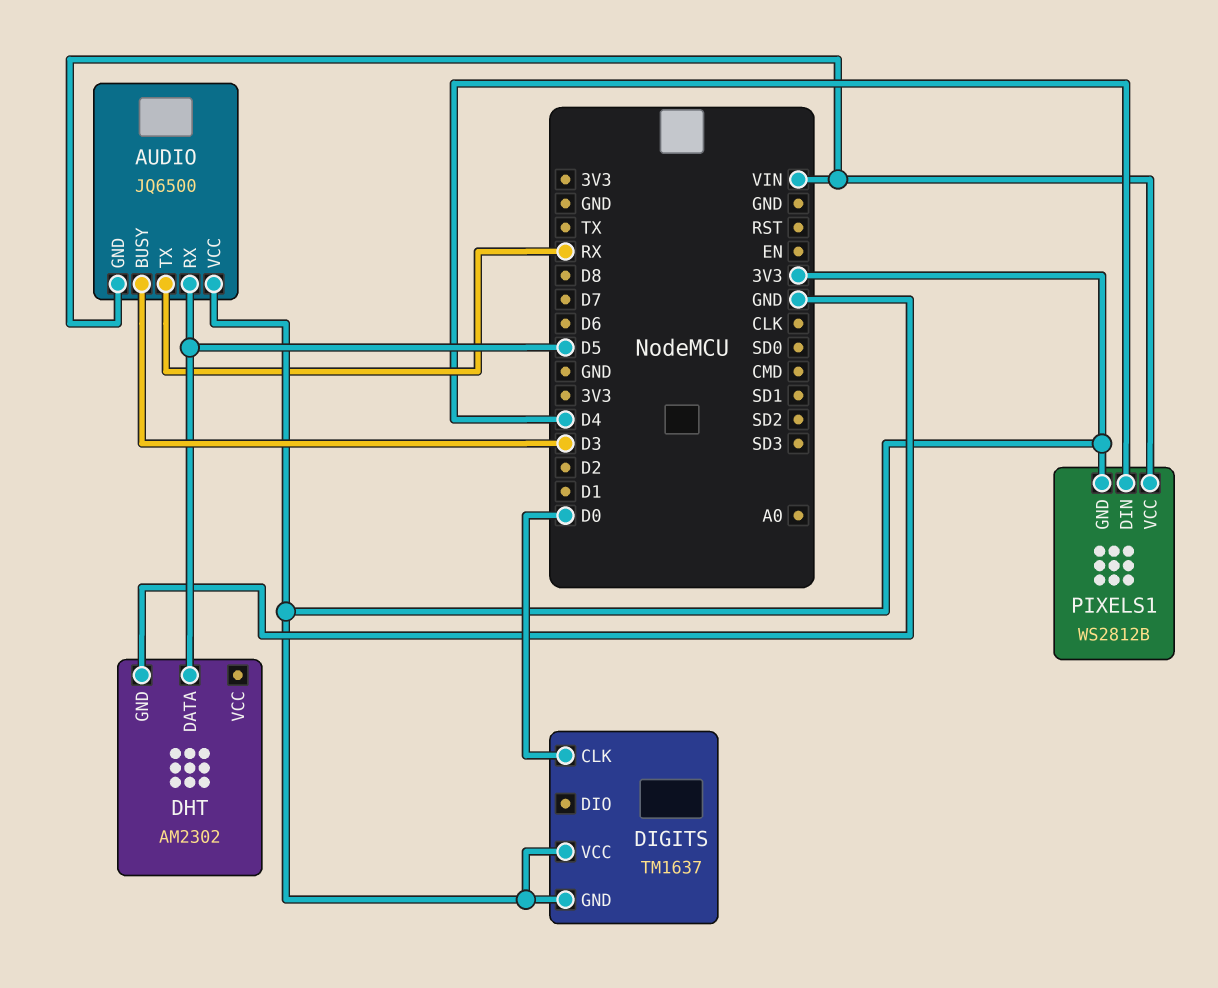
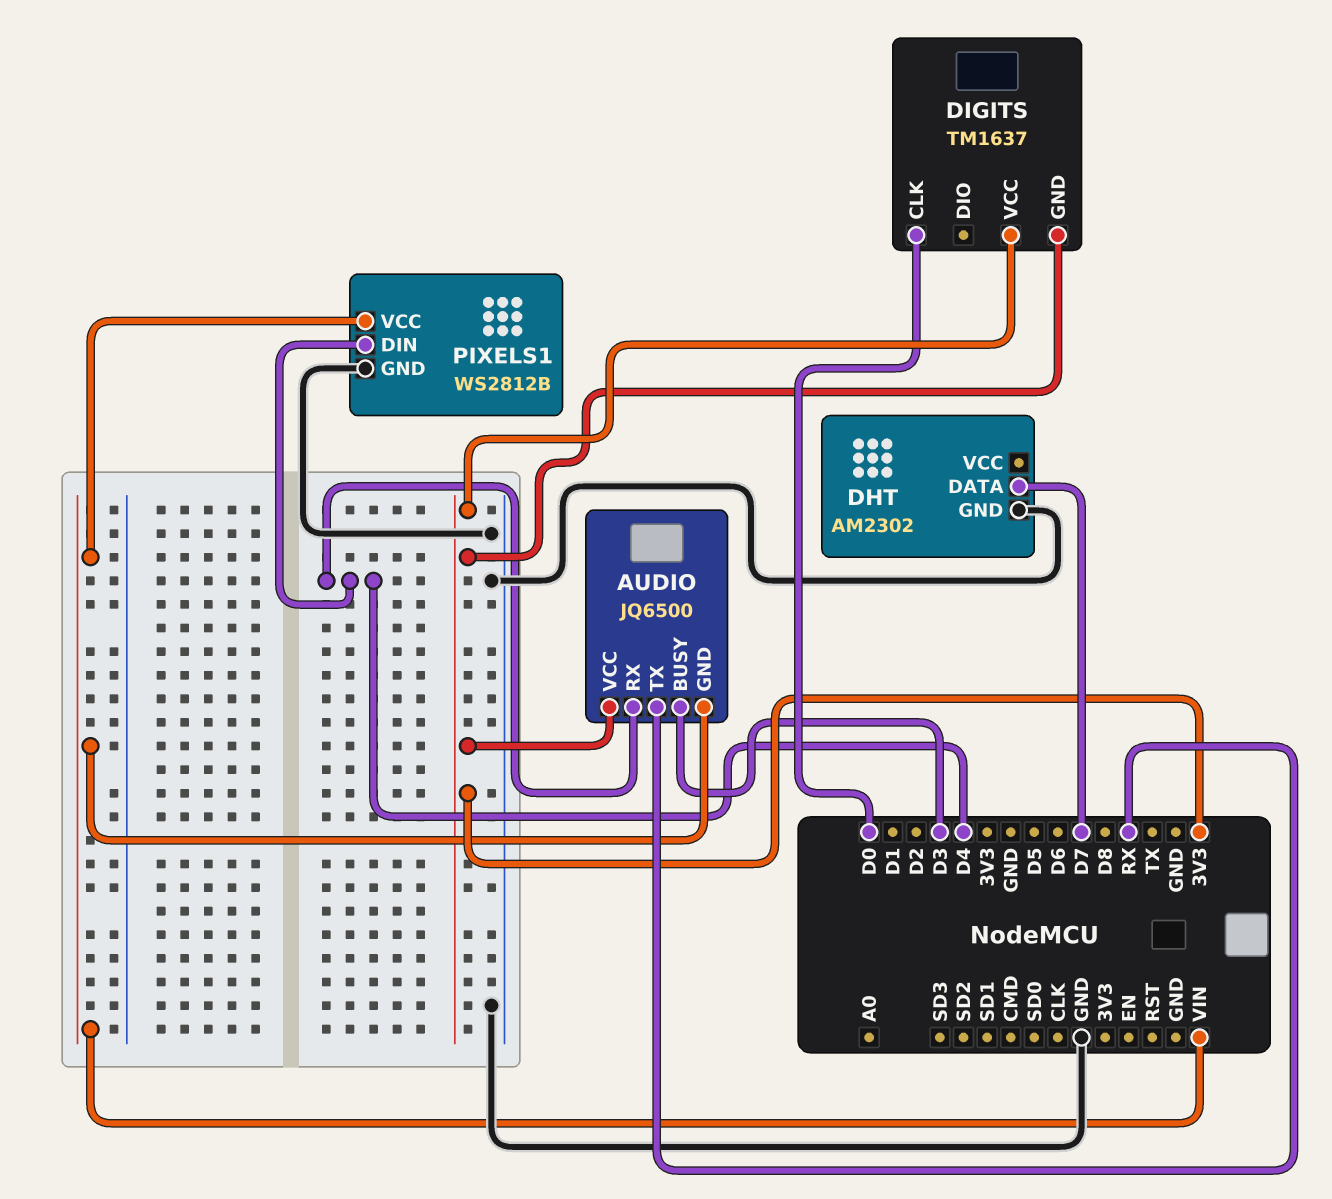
AUDIO pin RX: D5 -> D4
DHT pin DATA: D5 -> D7
PIXELS1 pin GND: 3V3 -> GND

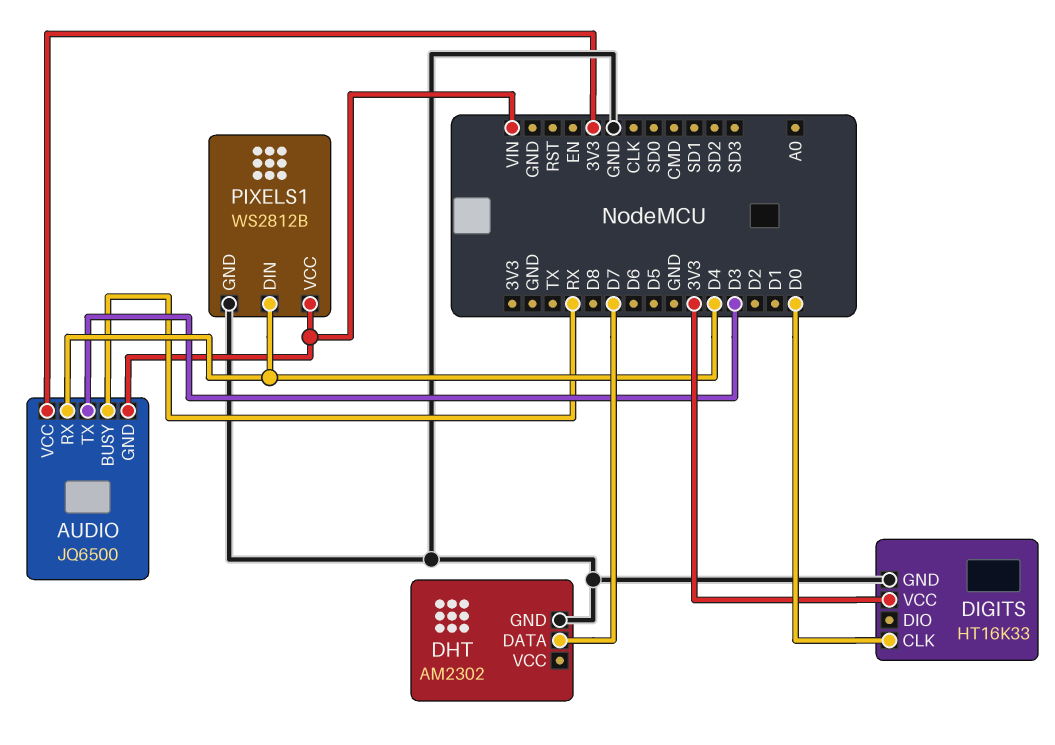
AUDIO pin BUSY: D3 -> RX
AUDIO pin TX: RX -> D3
DIGITS: TM1637 -> HT16K33
DIGITS pin GND: 3V3 -> GND

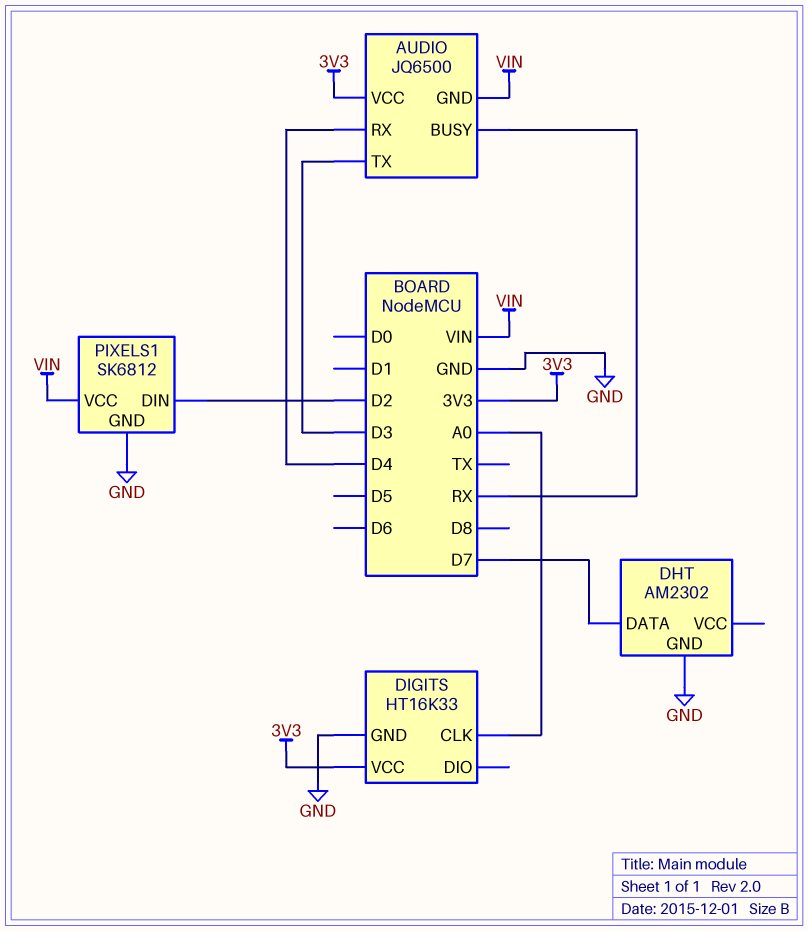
DIGITS pin CLK: D0 -> A0
PIXELS1: WS2812B -> SK6812
PIXELS1 pin DIN: D4 -> D2

